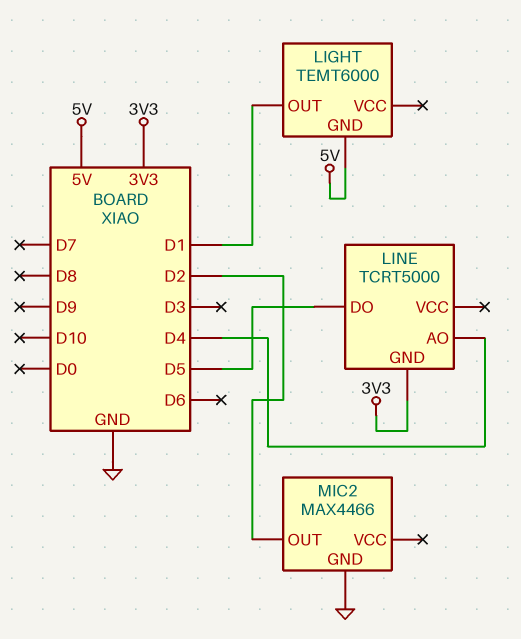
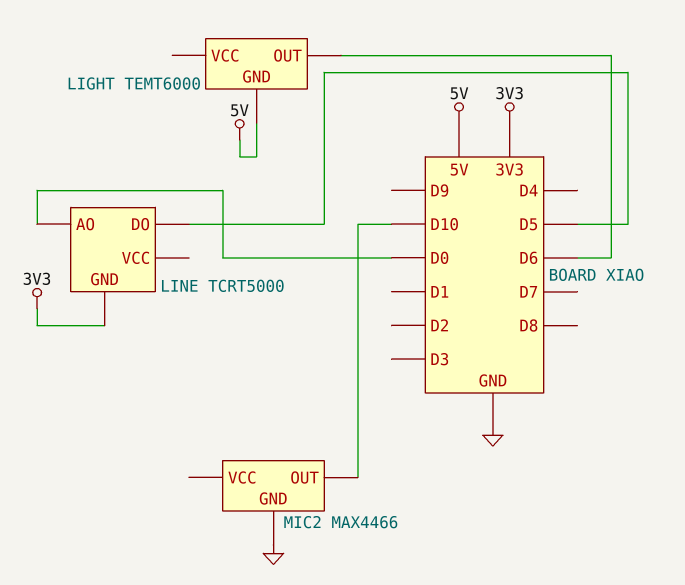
LIGHT pin OUT: D1 -> D6
LINE pin AO: D4 -> D0
MIC2 pin OUT: D2 -> D10

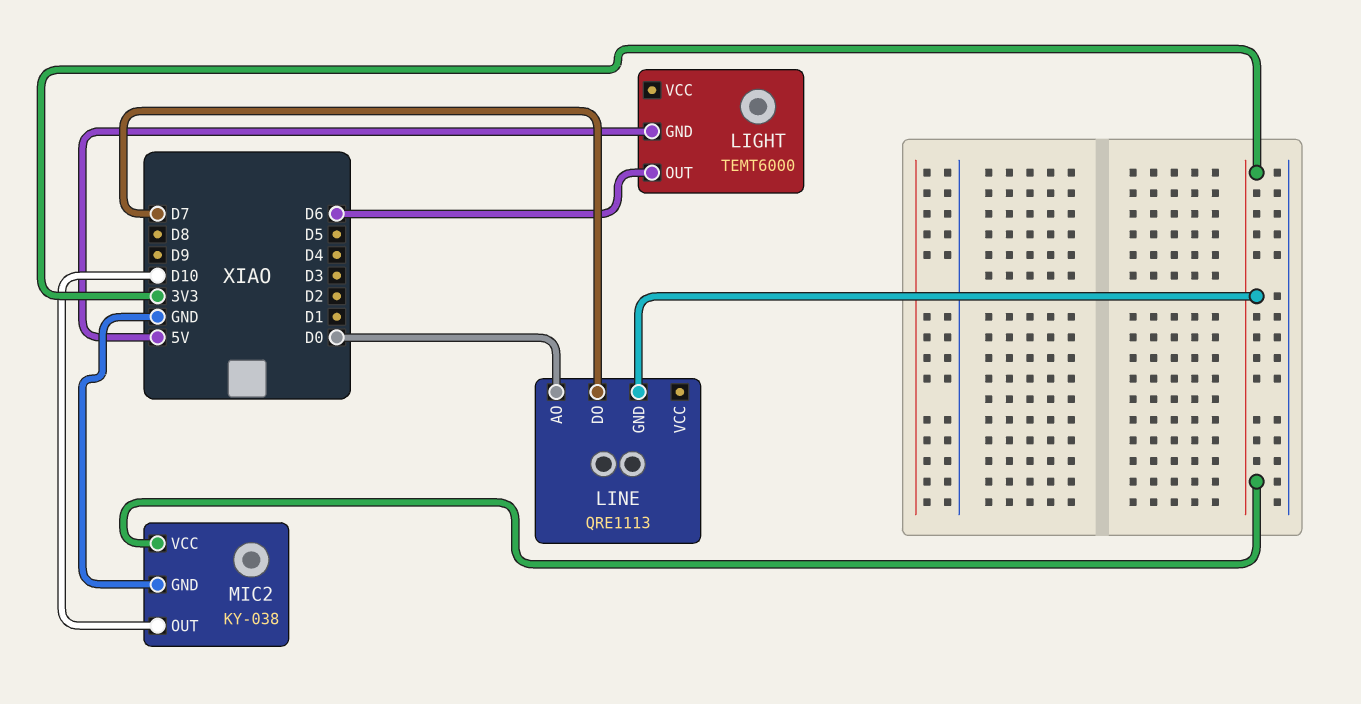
LINE: TCRT5000 -> QRE1113
LINE pin DO: D5 -> D7
MIC2: MAX4466 -> KY-038
MIC2 pin VCC: none -> 3V3

